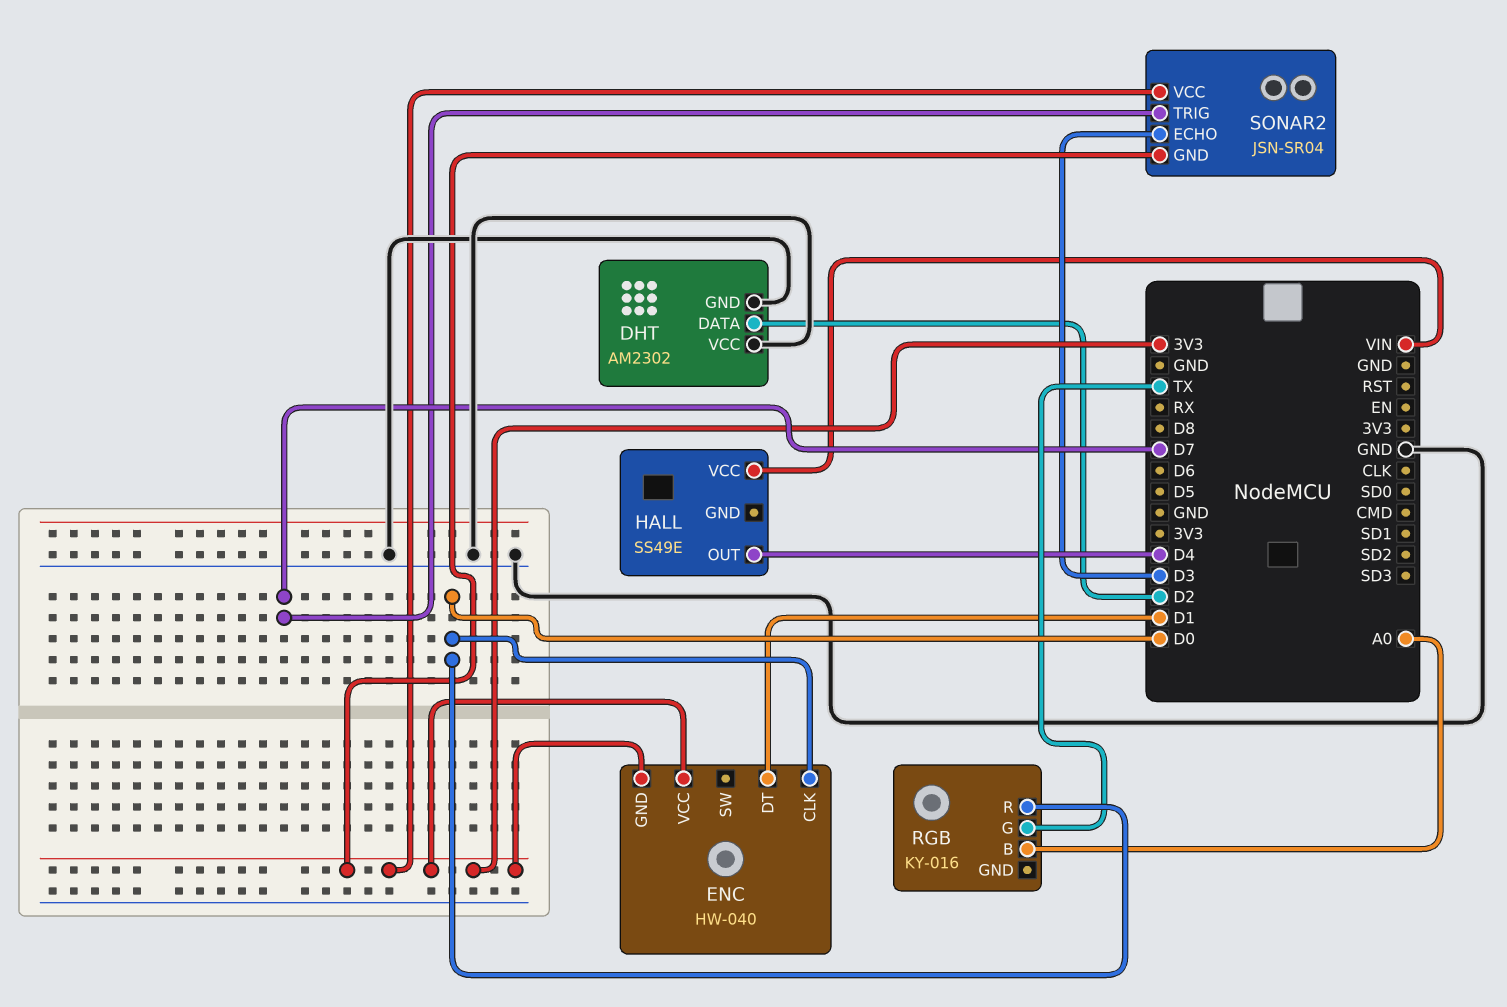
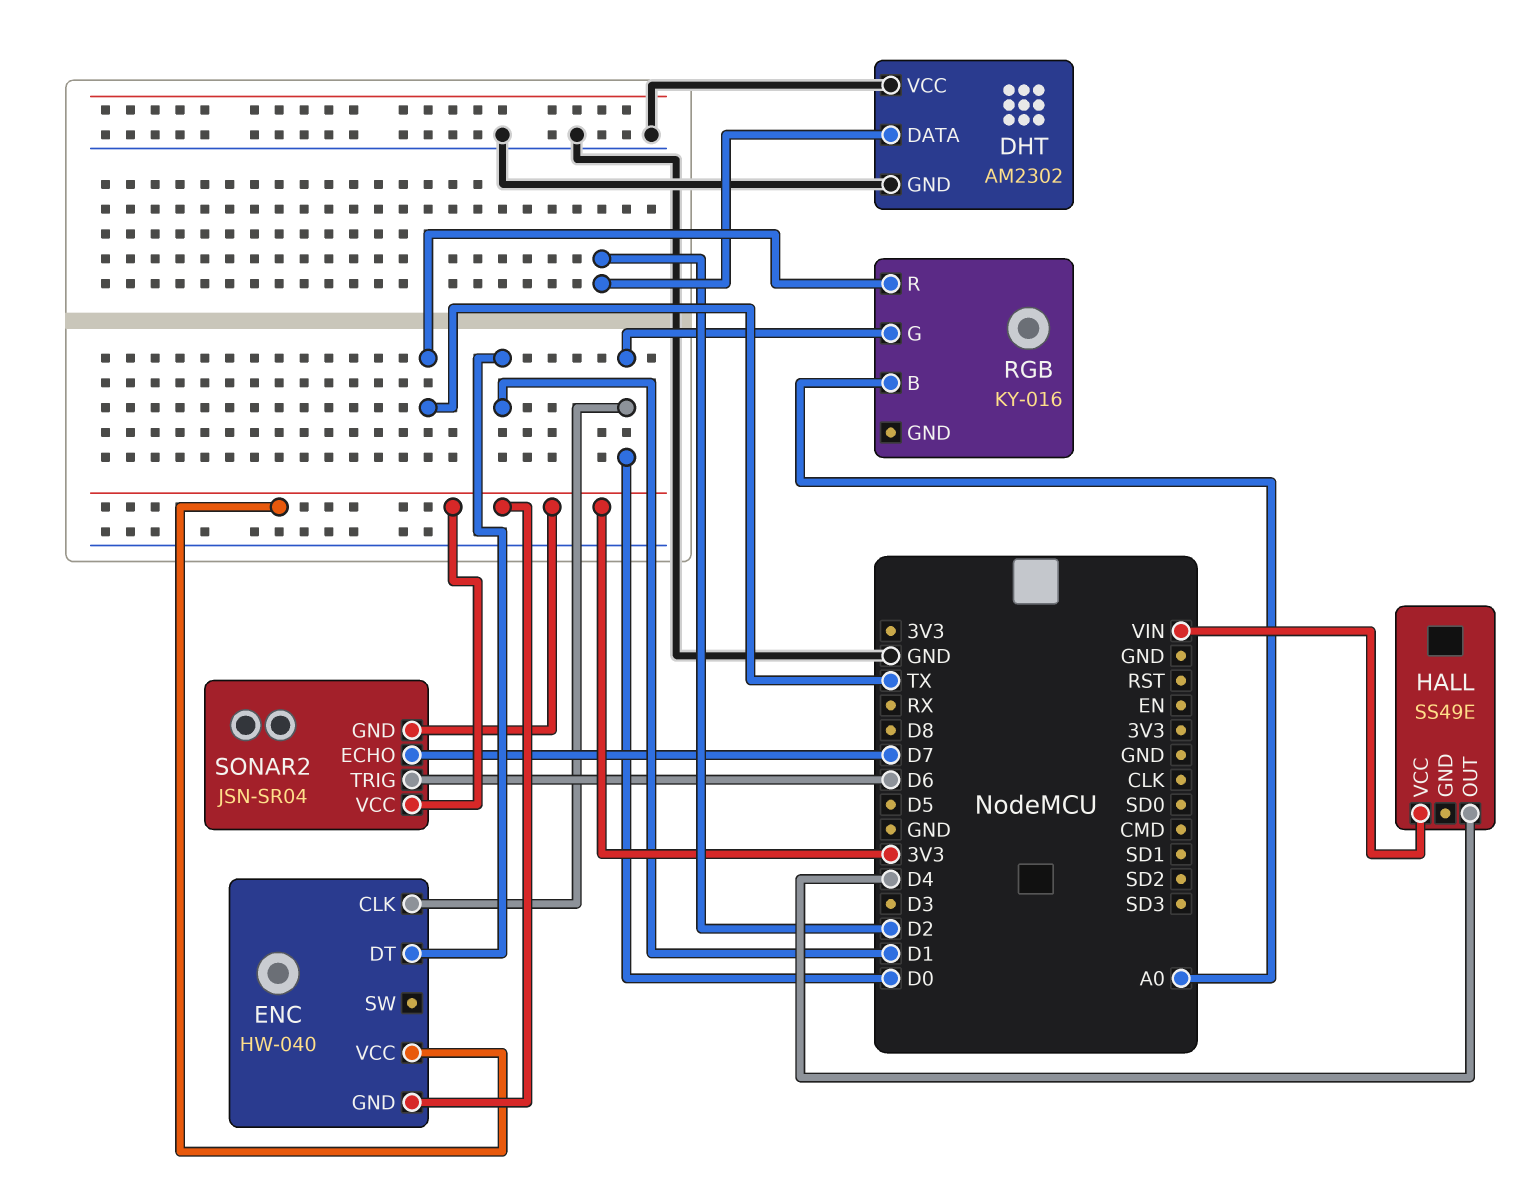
RGB pin G: TX -> D0
RGB pin R: D0 -> TX
SONAR2 pin ECHO: D3 -> D7
SONAR2 pin TRIG: D7 -> D6

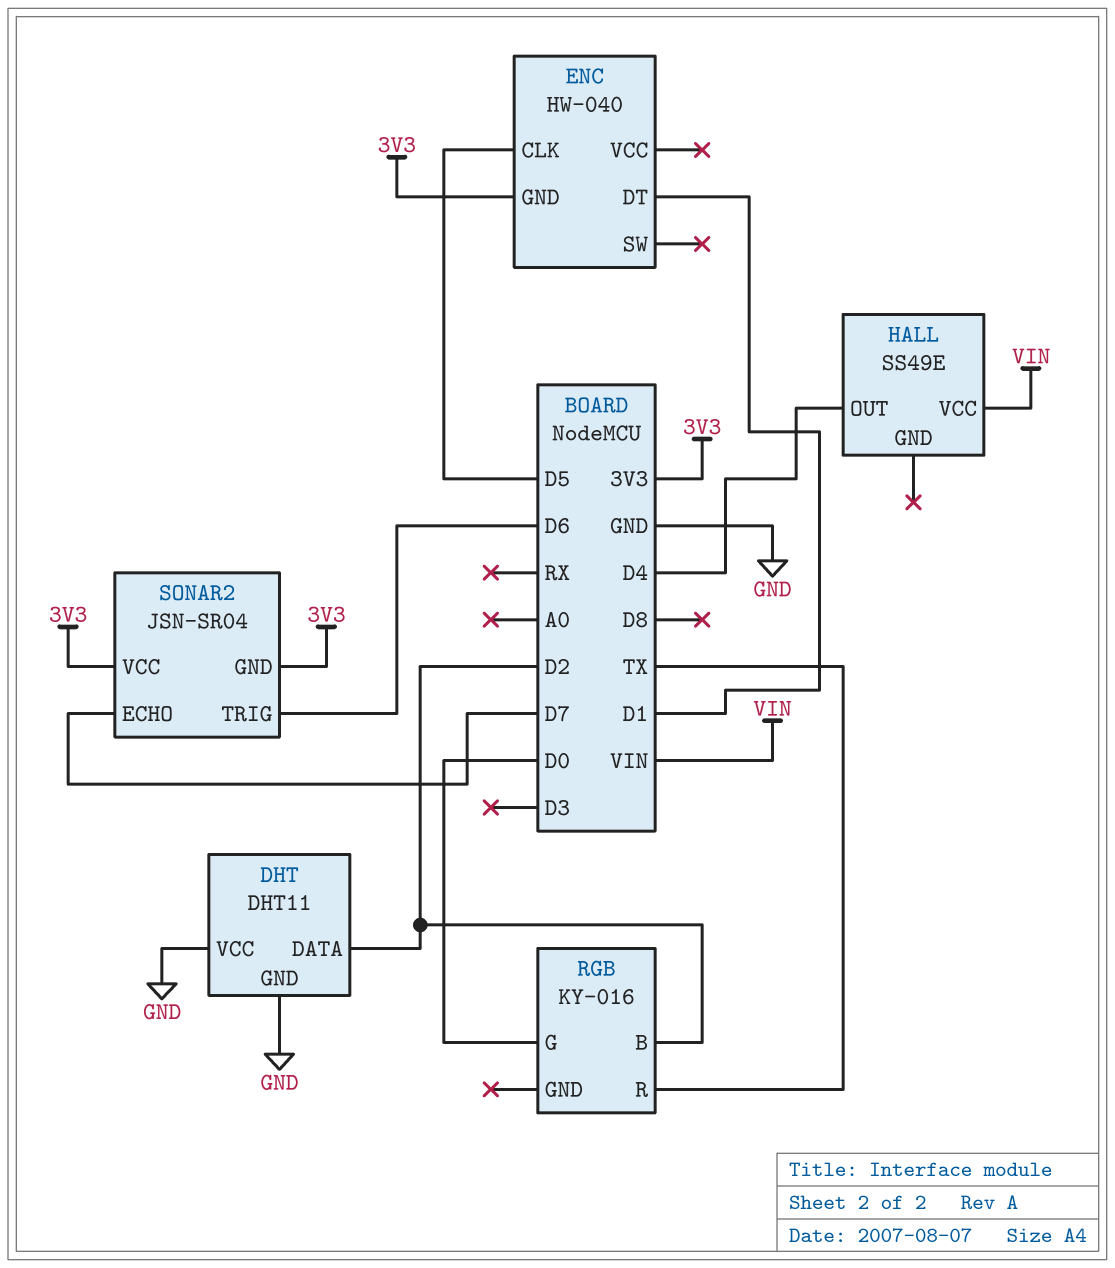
DHT: AM2302 -> DHT11
ENC pin CLK: D0 -> D5
ENC pin VCC: 3V3 -> none
RGB pin B: A0 -> D2

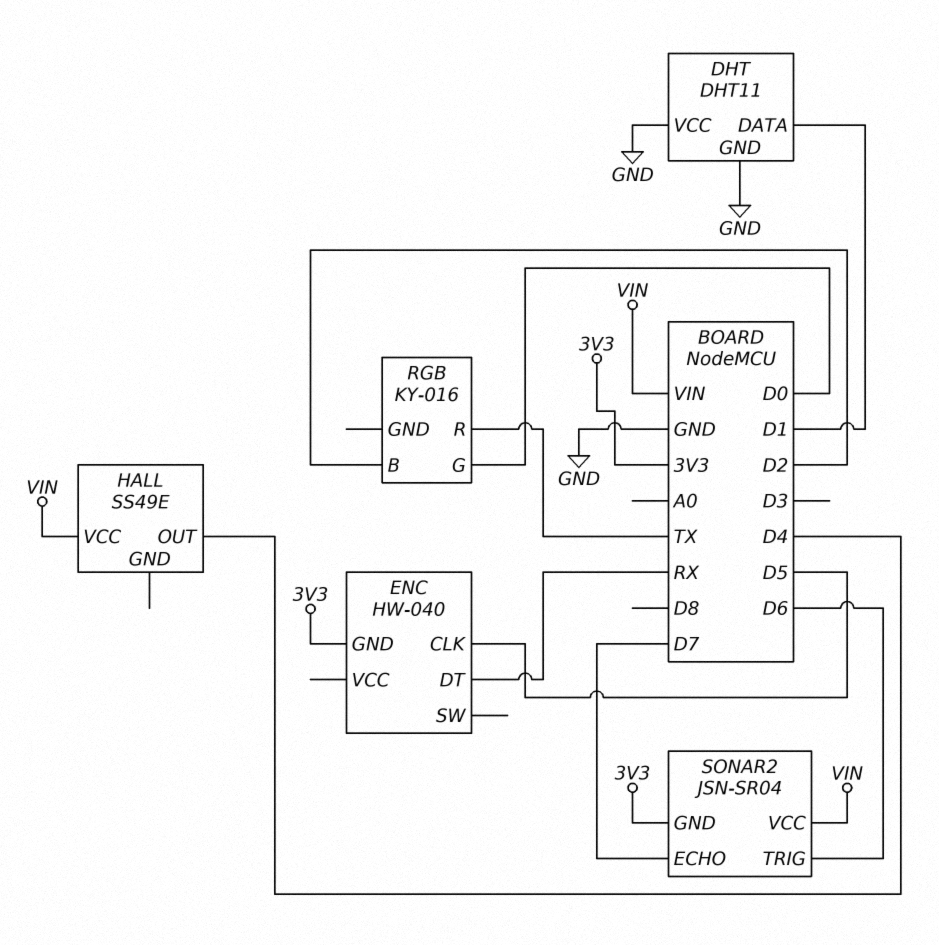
DHT pin DATA: D2 -> D1
ENC pin DT: D1 -> RX
SONAR2 pin VCC: 3V3 -> VIN

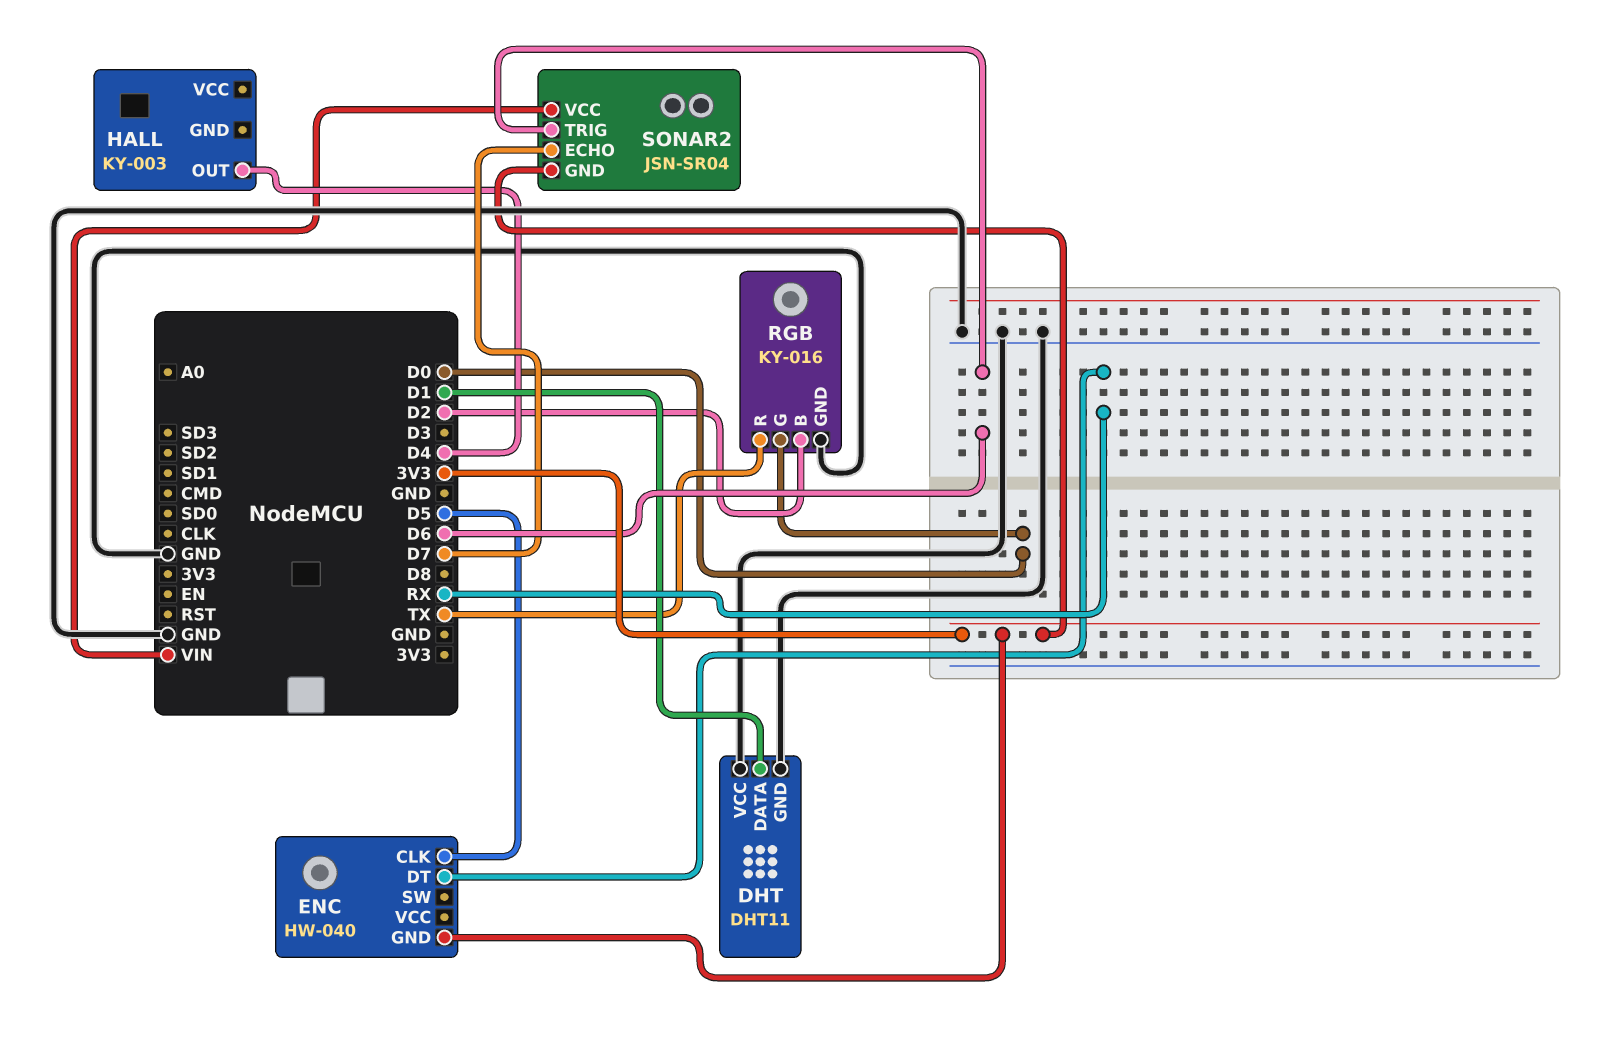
HALL: SS49E -> KY-003
HALL pin VCC: VIN -> none
RGB pin GND: none -> GND

